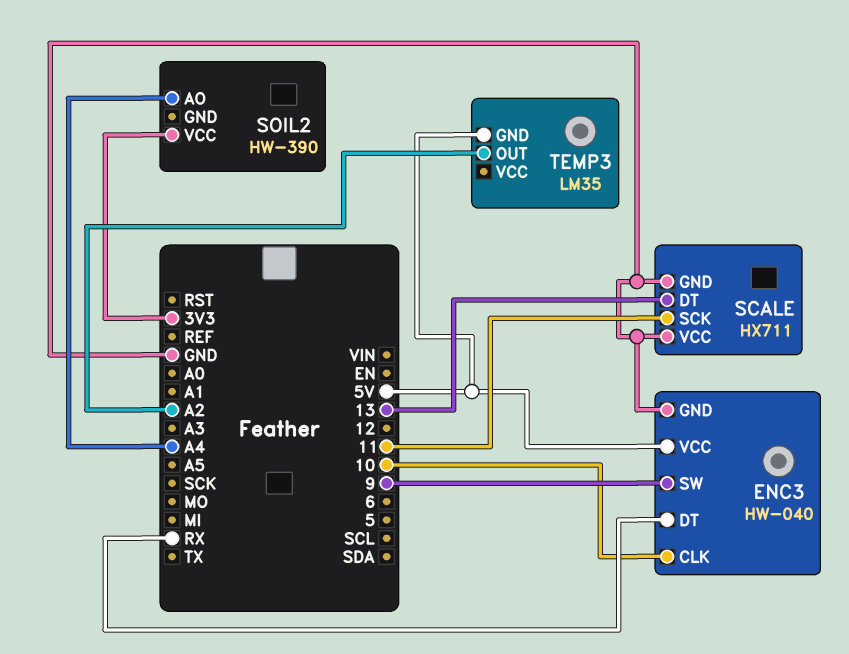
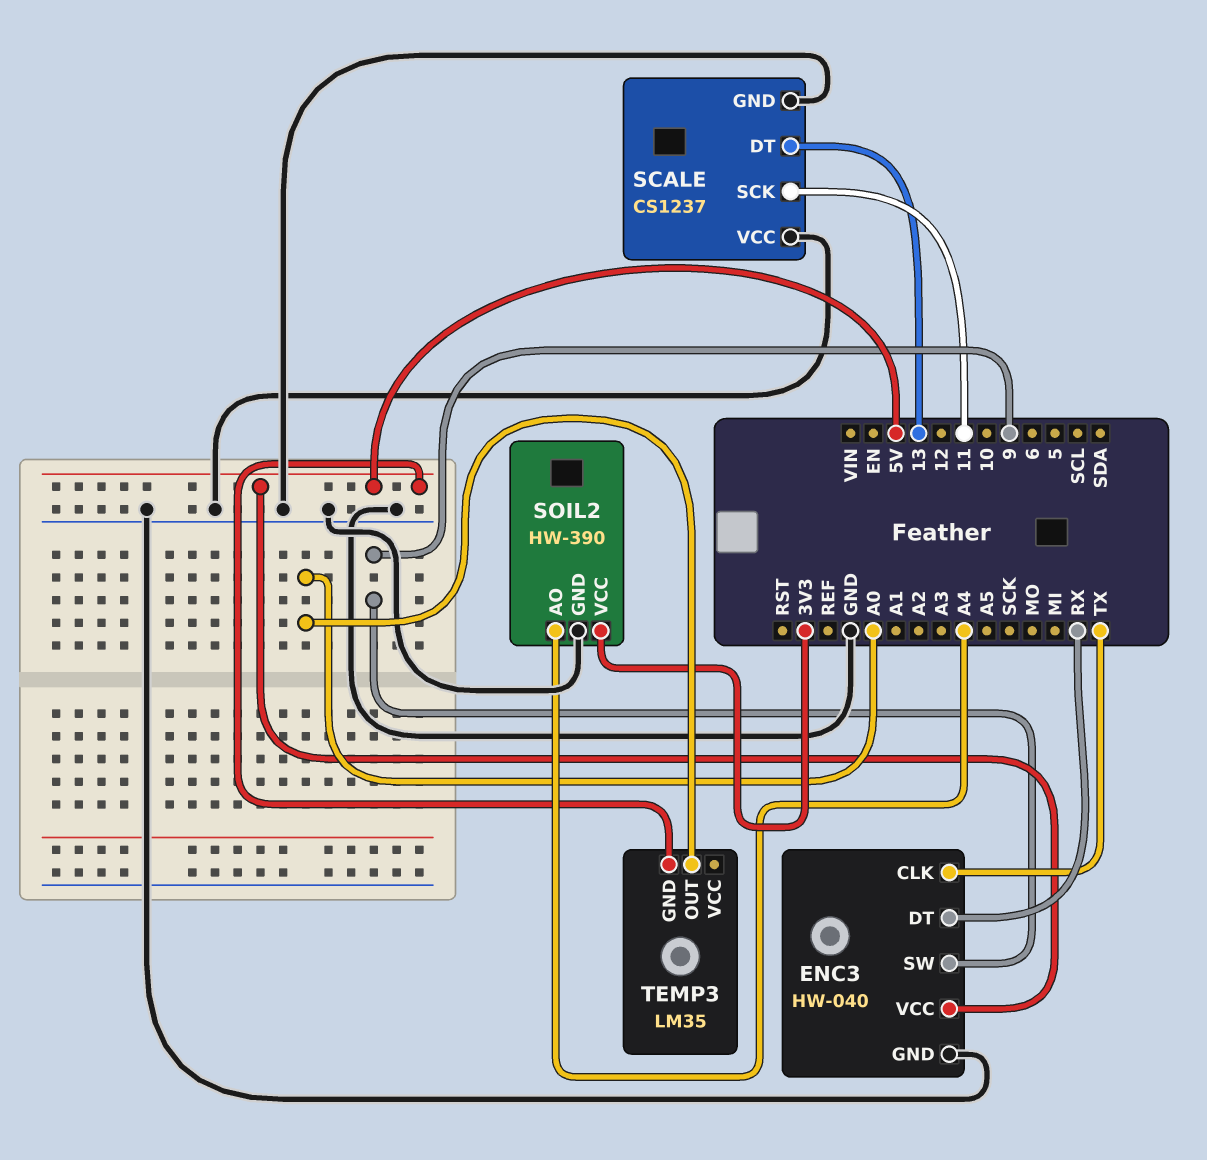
ENC3 pin CLK: 10 -> TX
SCALE: HX711 -> CS1237
SOIL2 pin GND: none -> GND
TEMP3 pin OUT: A2 -> A0

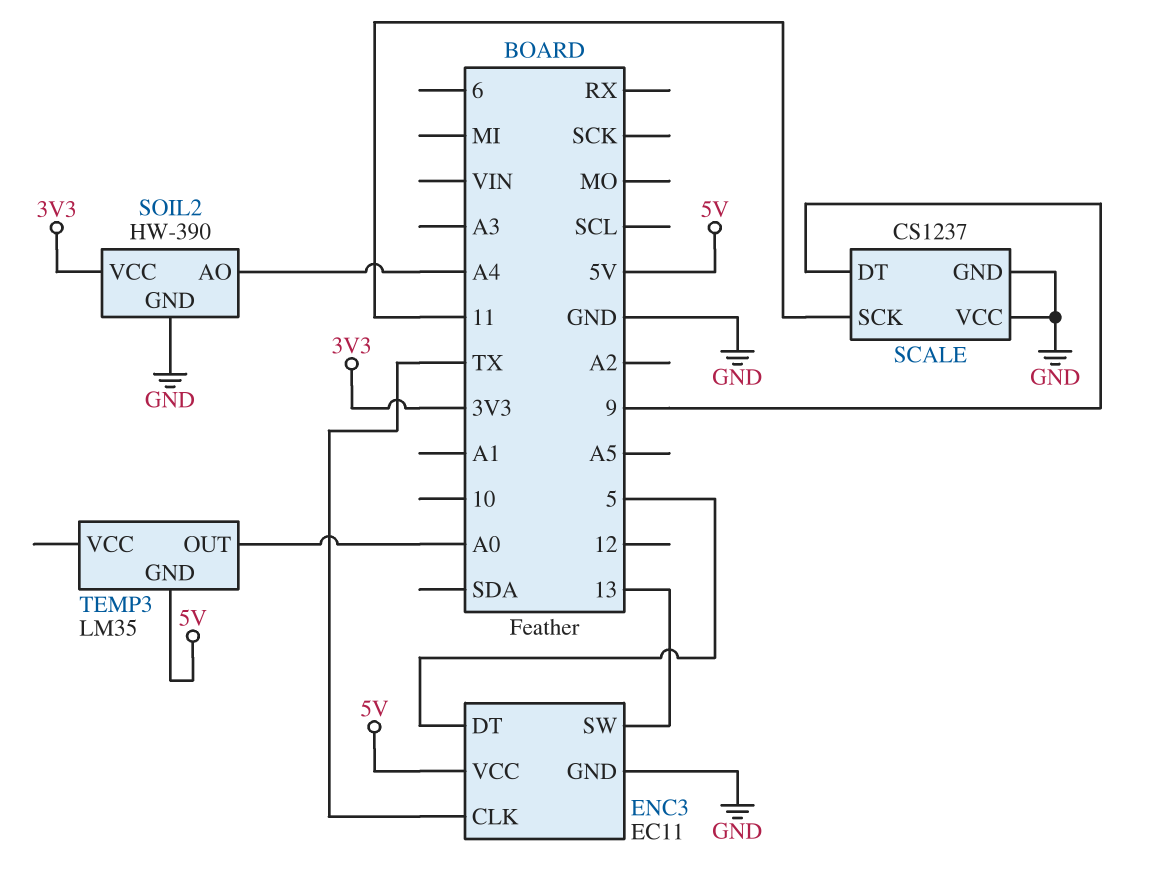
ENC3: HW-040 -> EC11
ENC3 pin DT: RX -> 5
ENC3 pin SW: 9 -> 13
SCALE pin DT: 13 -> 9

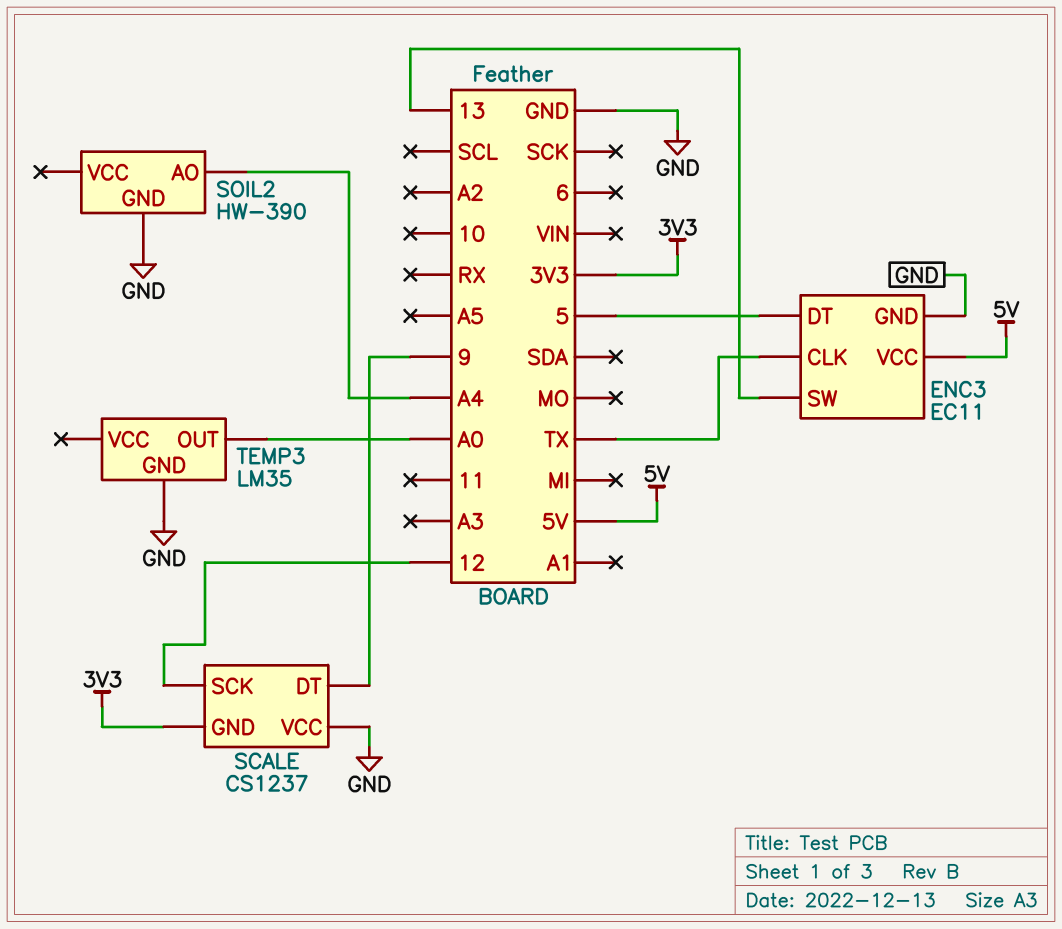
SCALE pin GND: GND -> 3V3
SCALE pin SCK: 11 -> 12
SOIL2 pin VCC: 3V3 -> none
TEMP3 pin GND: 5V -> GND

